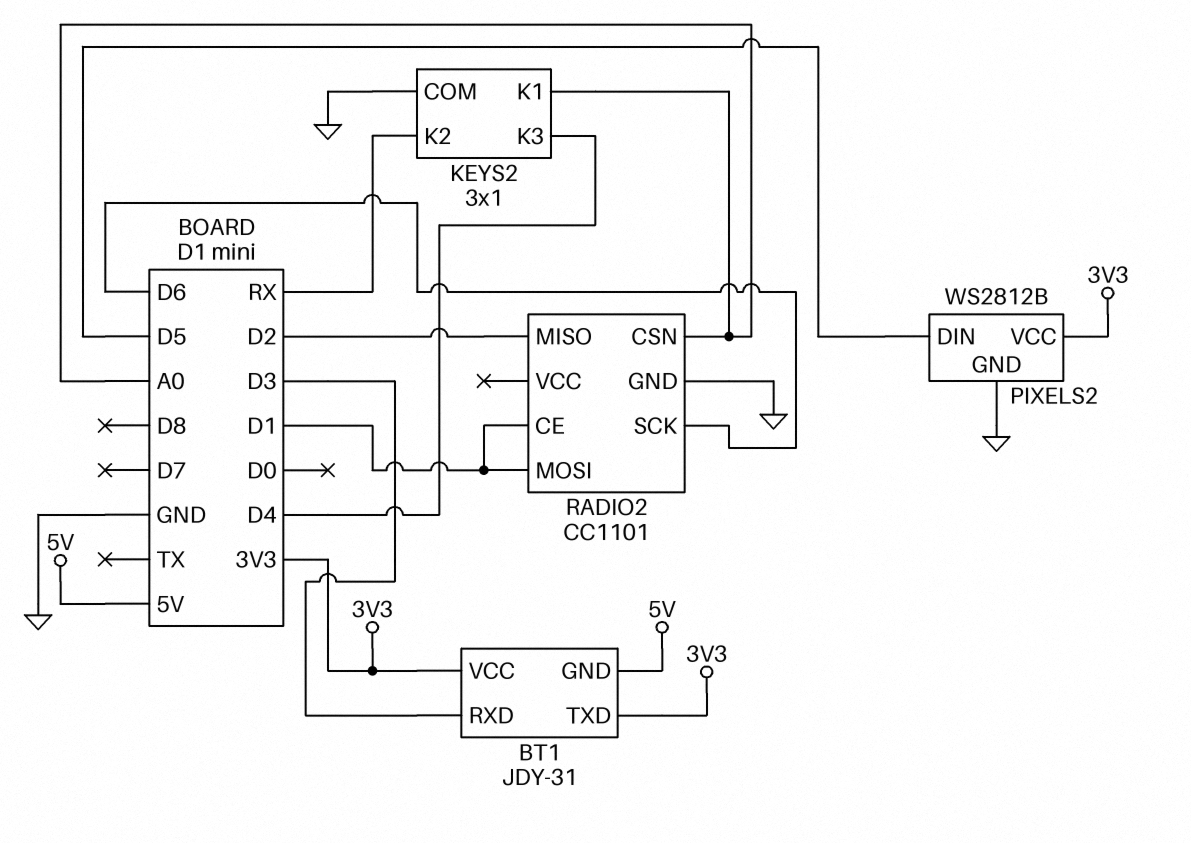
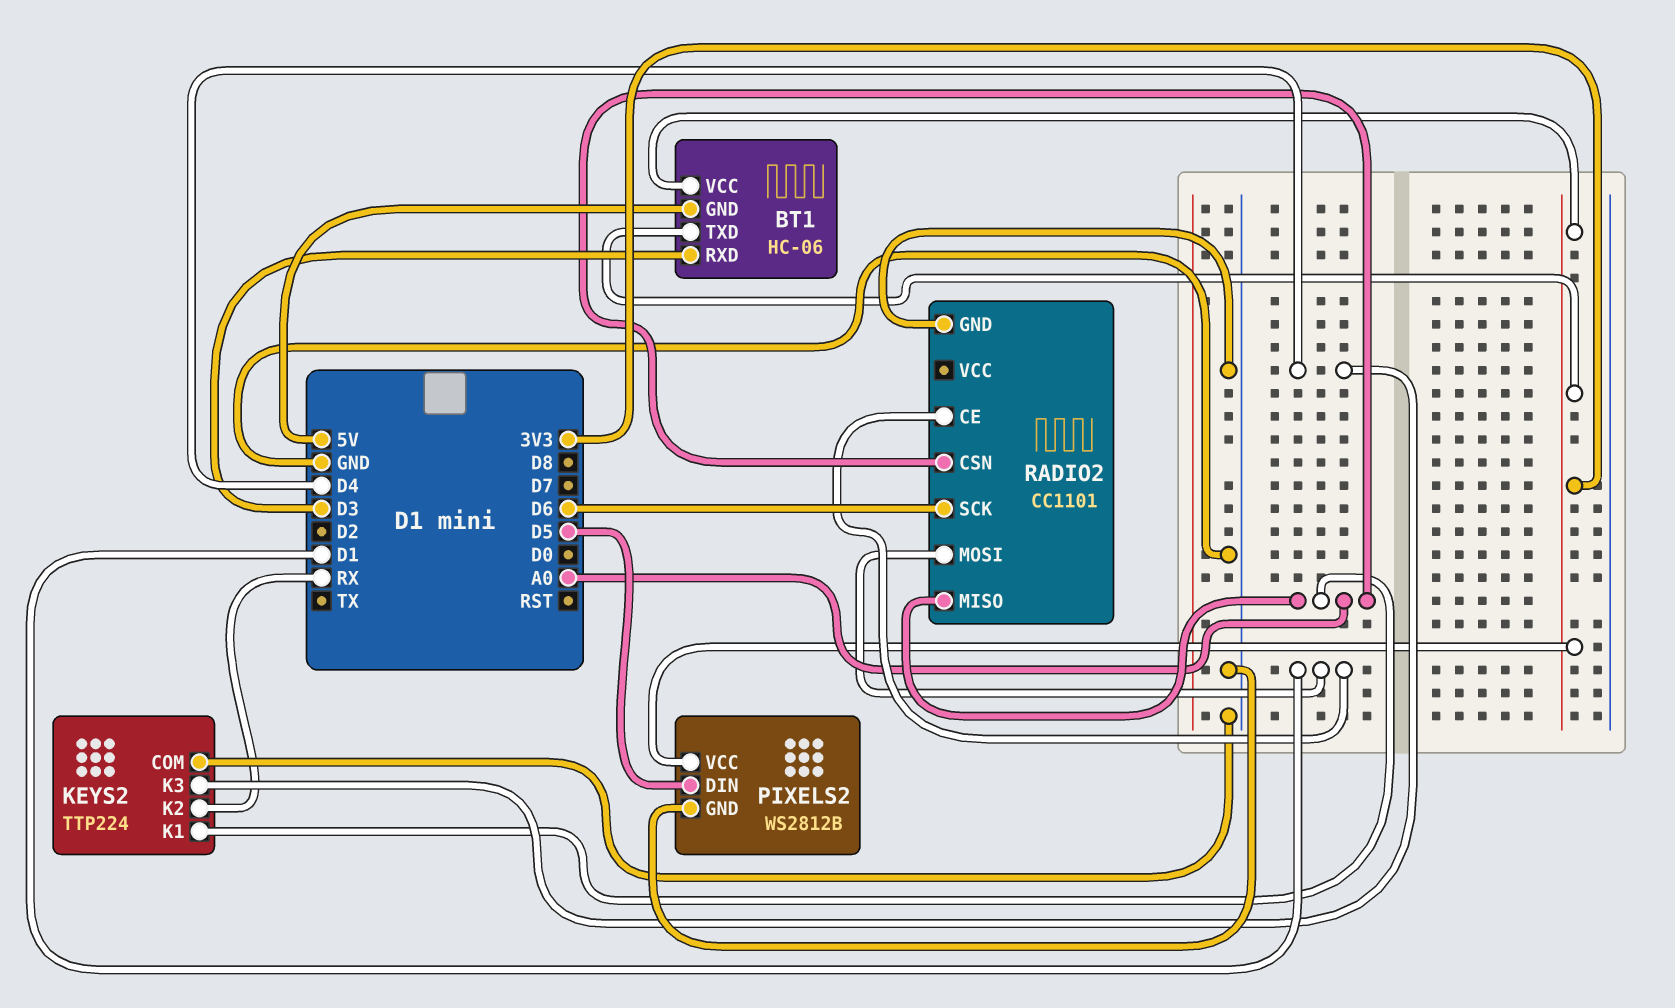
BT1: JDY-31 -> HC-06
KEYS2: 3x1 -> TTP224
RADIO2 pin MISO: D2 -> A0

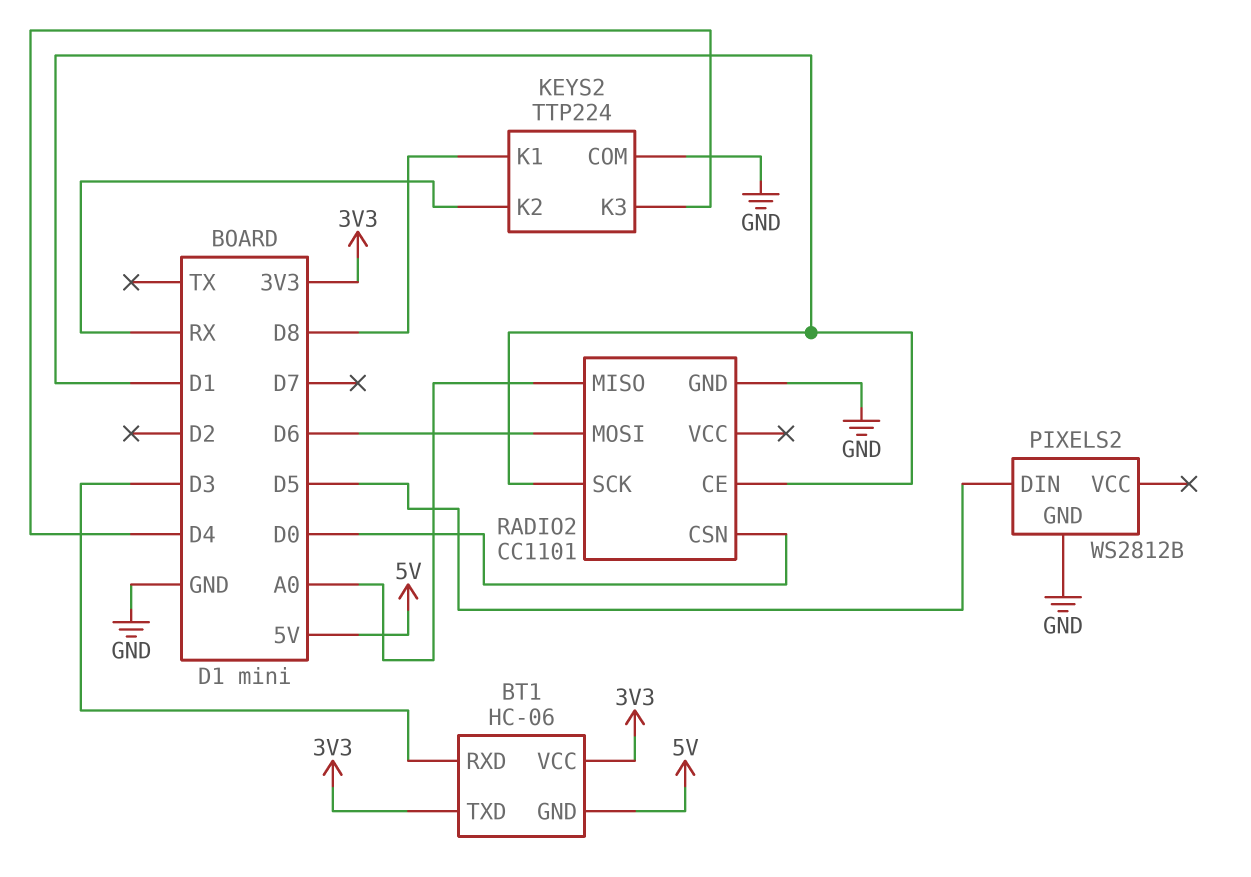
KEYS2 pin K1: A0 -> D8
PIXELS2 pin VCC: 3V3 -> none
RADIO2 pin CSN: A0 -> D0
RADIO2 pin MOSI: D1 -> D6
RADIO2 pin SCK: D6 -> D1

